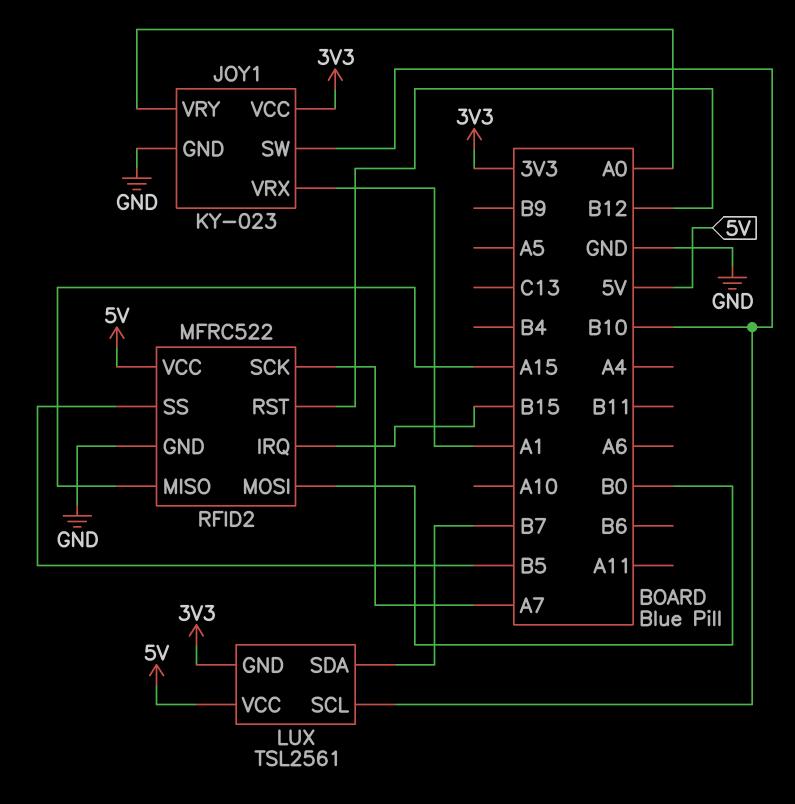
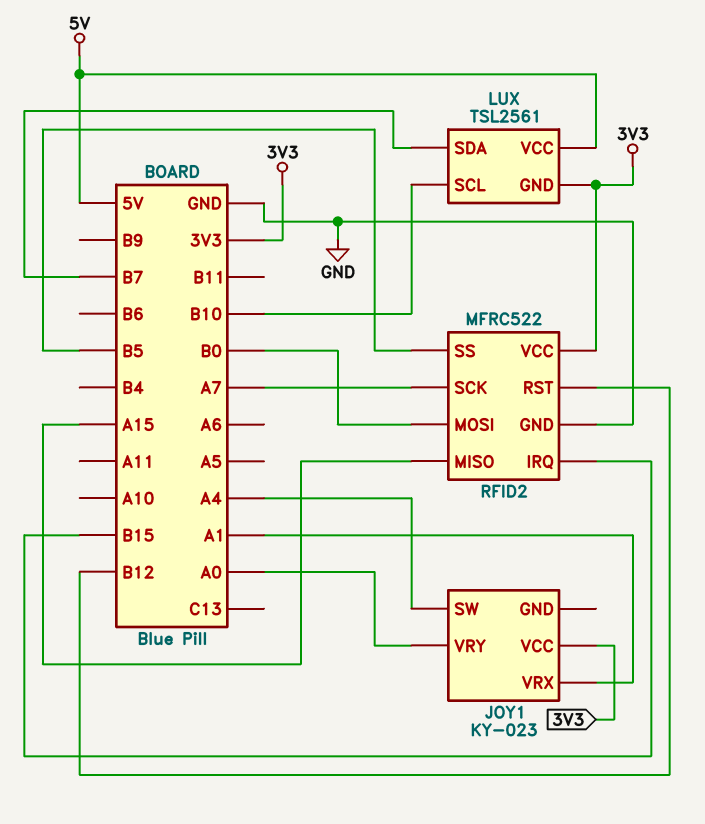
JOY1 pin GND: GND -> none
JOY1 pin SW: B10 -> A4
RFID2 pin VCC: 5V -> 3V3

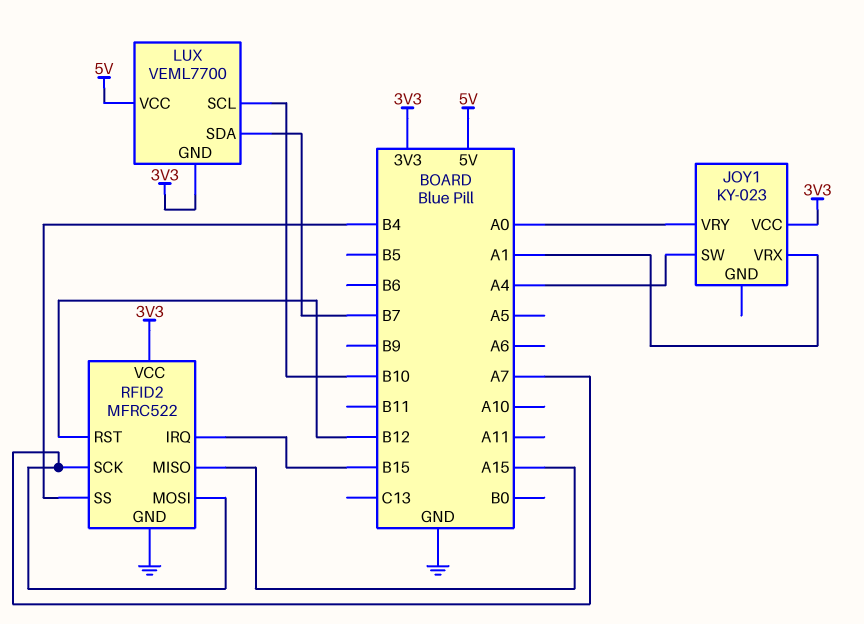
LUX: TSL2561 -> VEML7700
RFID2 pin MOSI: B0 -> A7
RFID2 pin SS: B5 -> B4

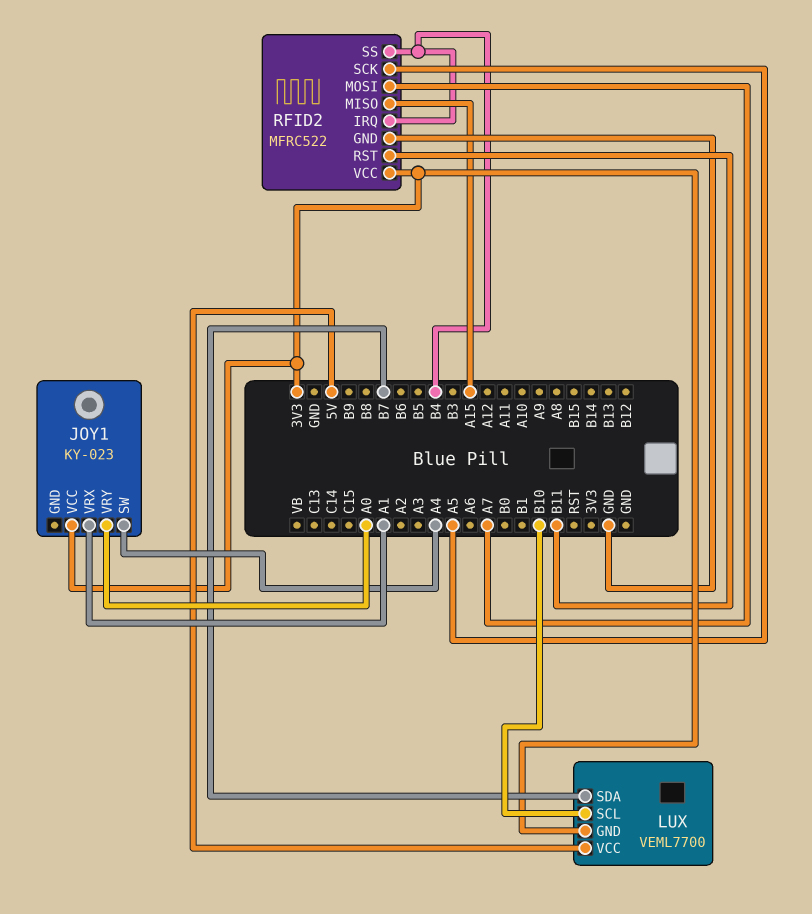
RFID2 pin IRQ: B15 -> B4
RFID2 pin RST: B12 -> B11
RFID2 pin SCK: A7 -> A5

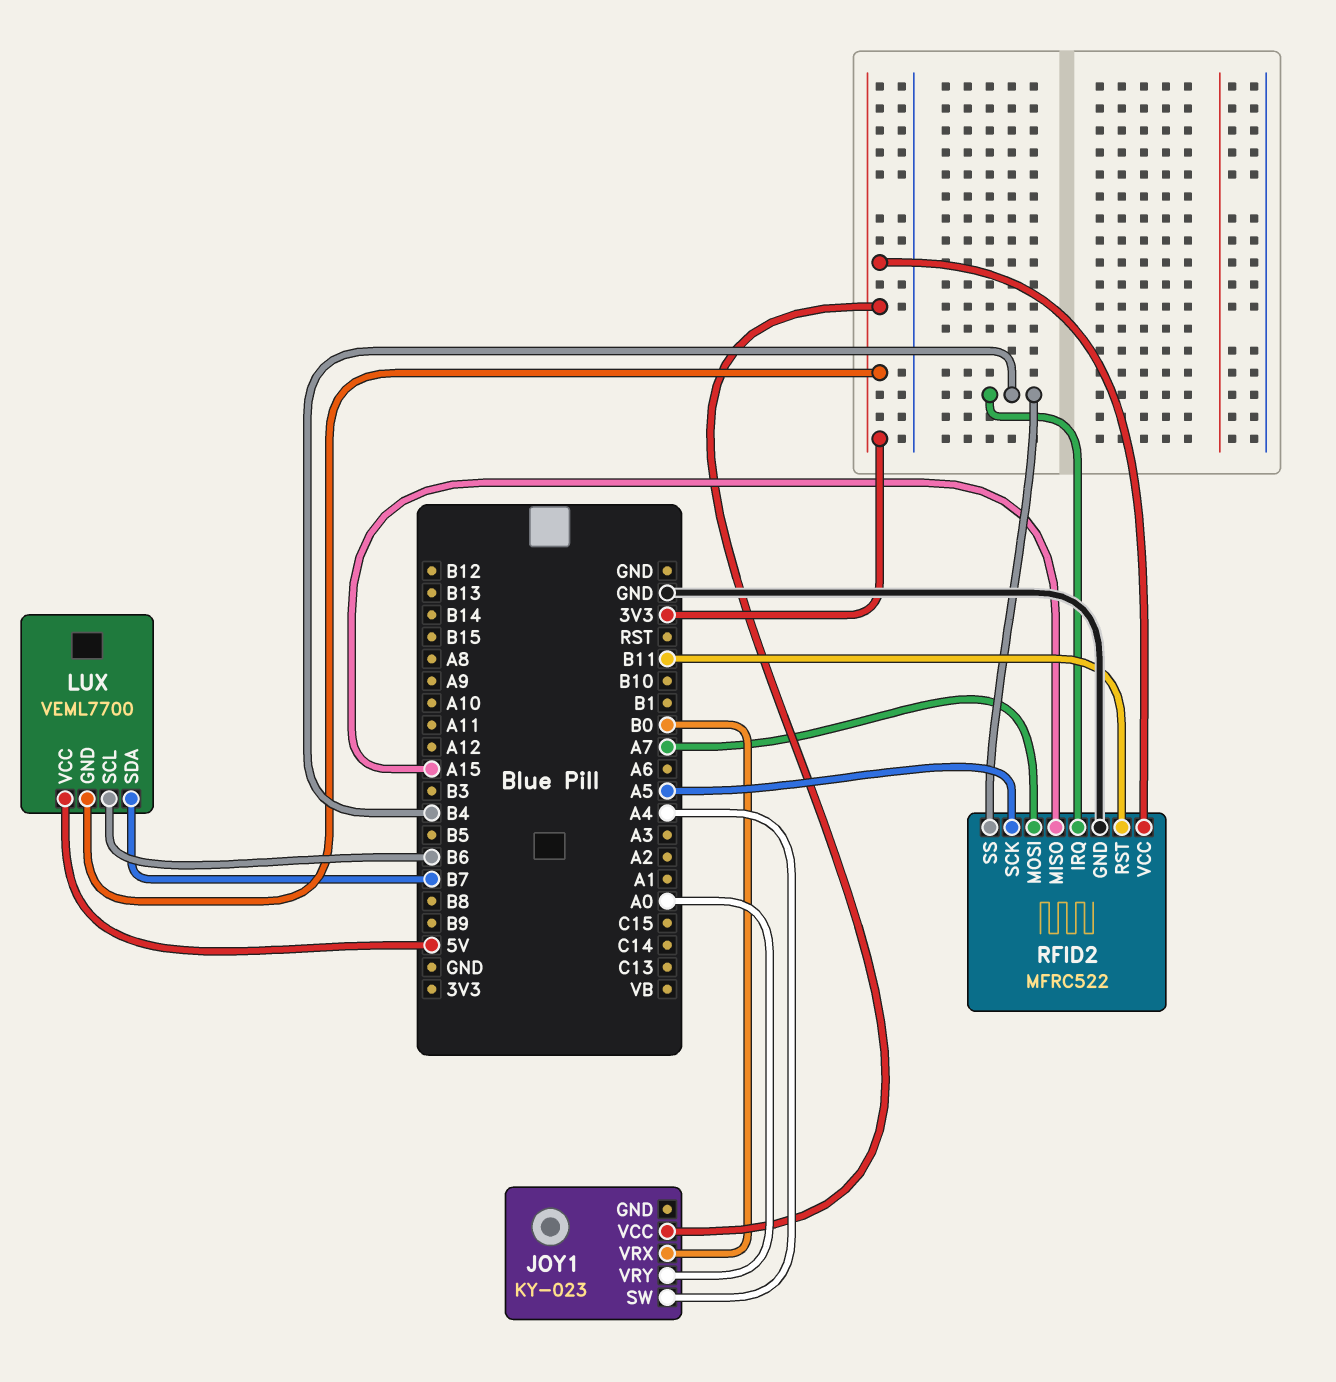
JOY1 pin VRX: A1 -> B0
LUX pin SCL: B10 -> B6

